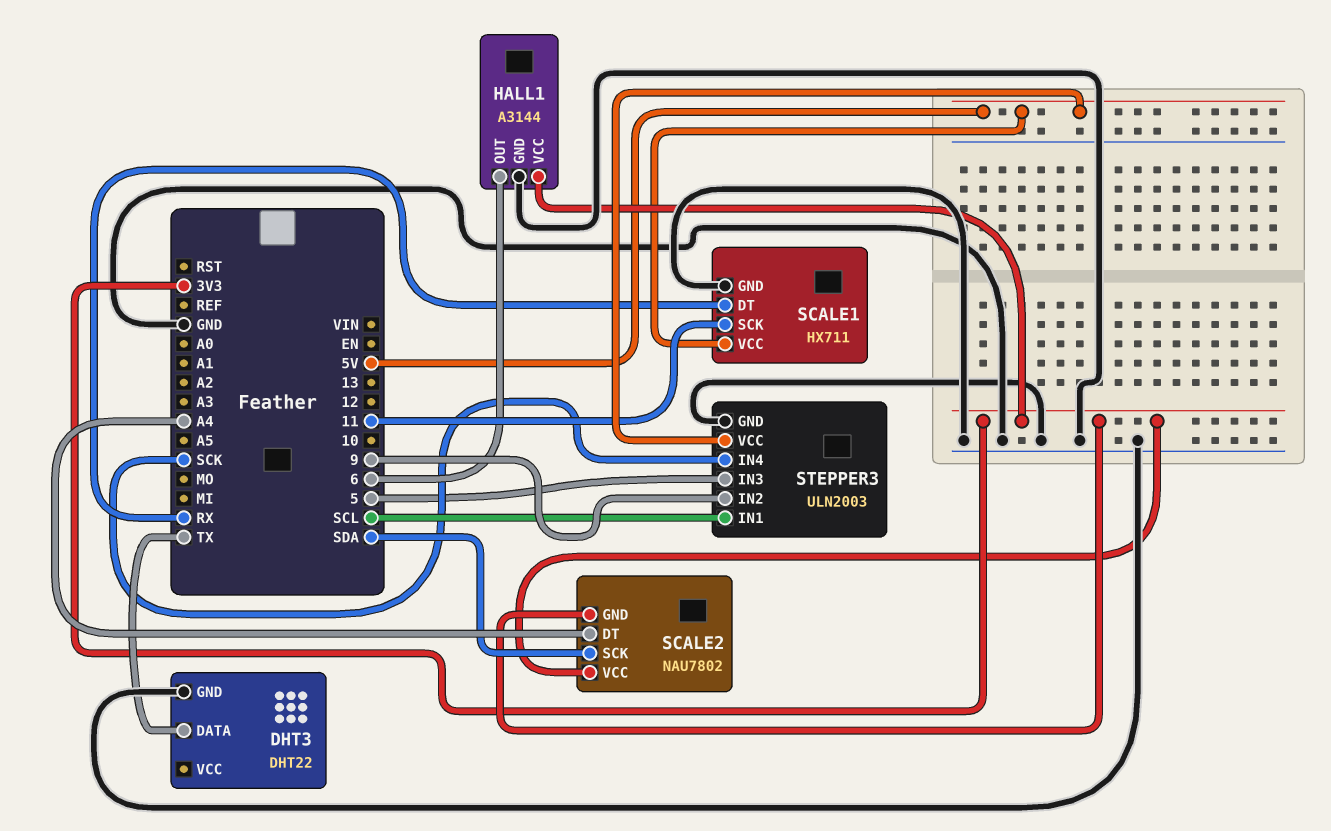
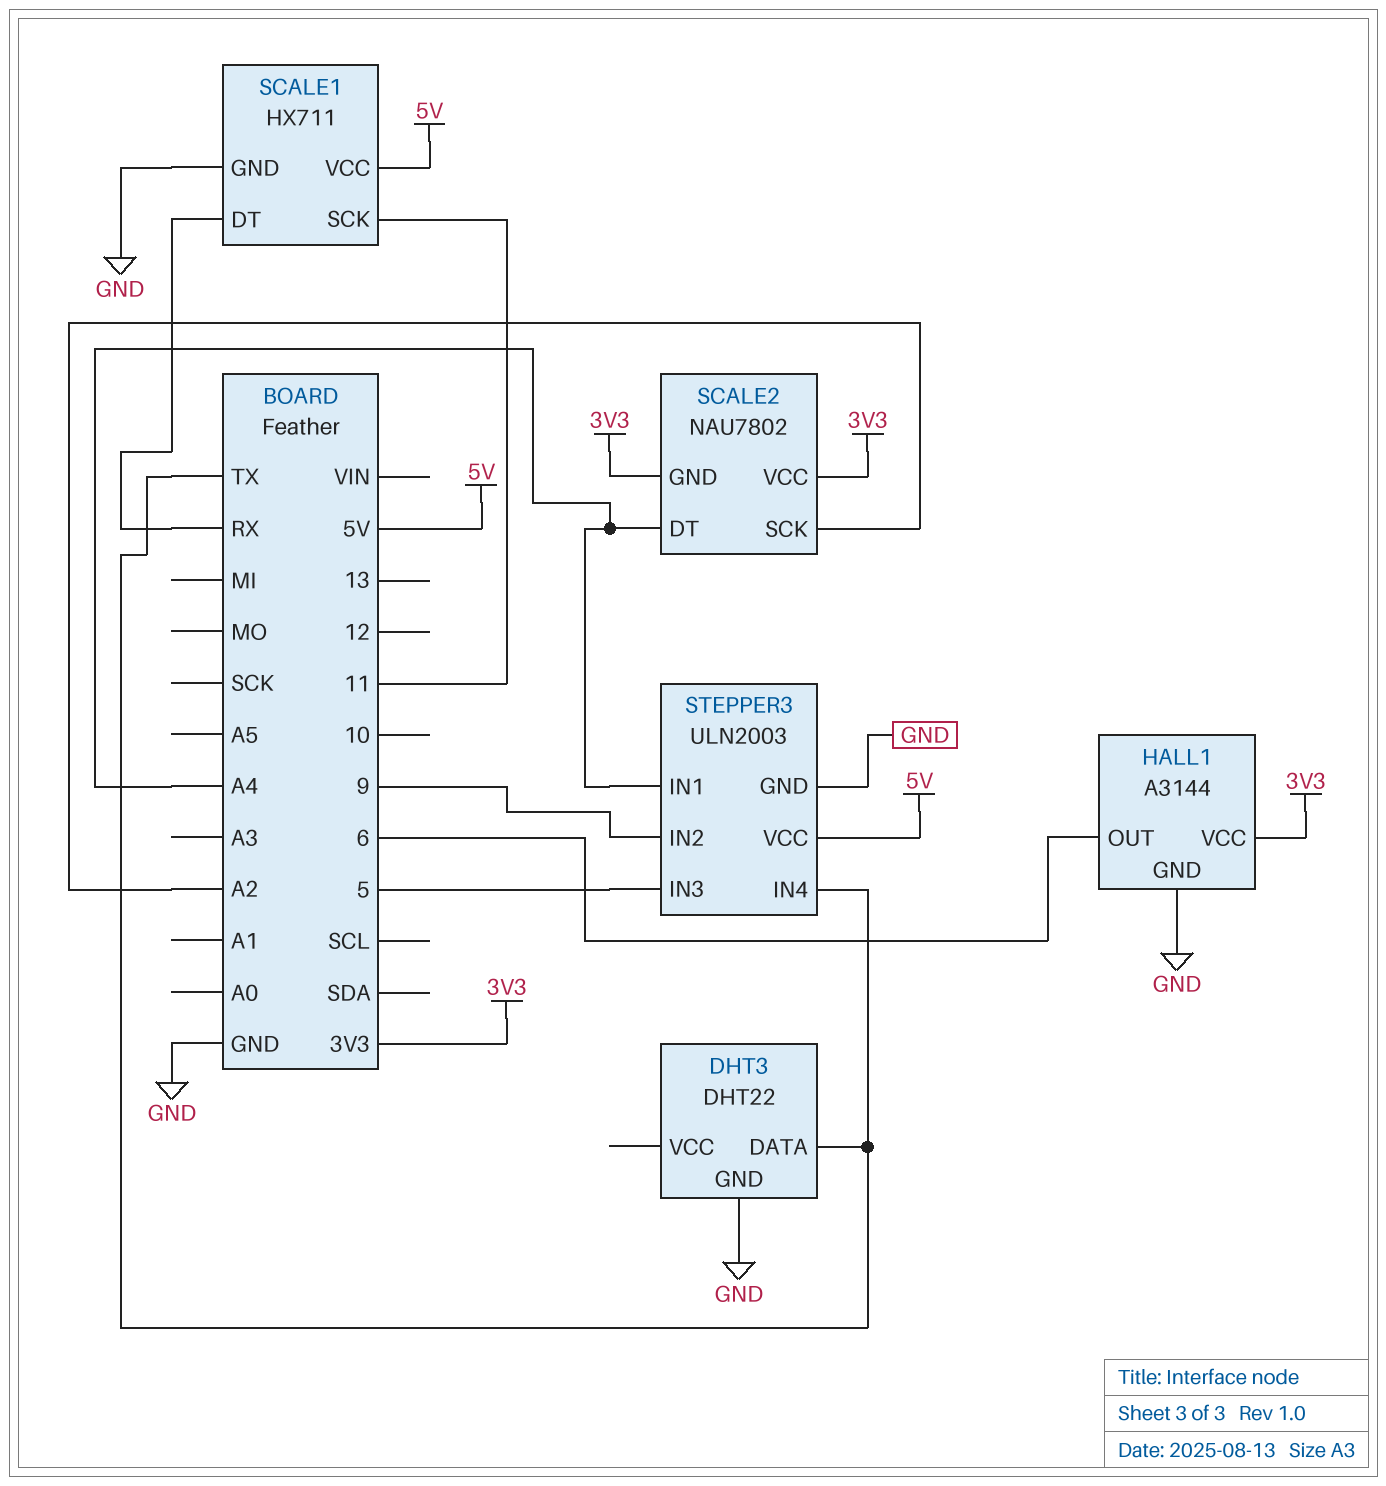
SCALE2 pin SCK: SDA -> A2
STEPPER3 pin IN1: SCL -> A4
STEPPER3 pin IN4: SCK -> TX

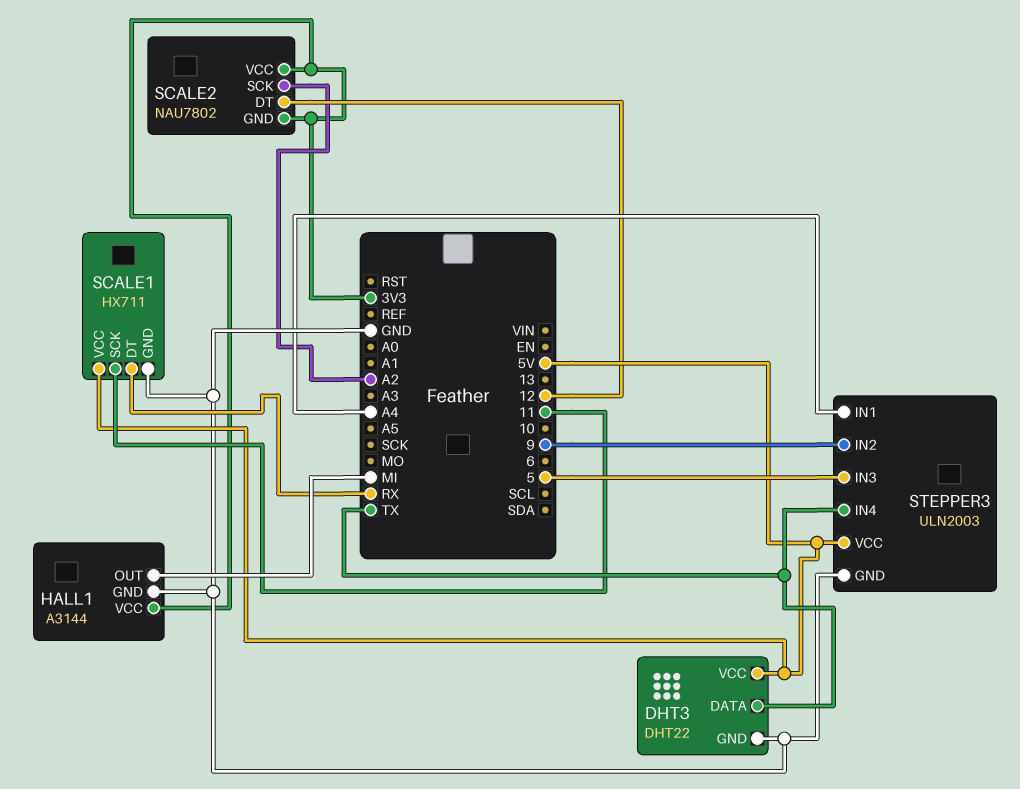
DHT3 pin VCC: none -> 5V
HALL1 pin OUT: 6 -> MI
SCALE2 pin DT: A4 -> 12

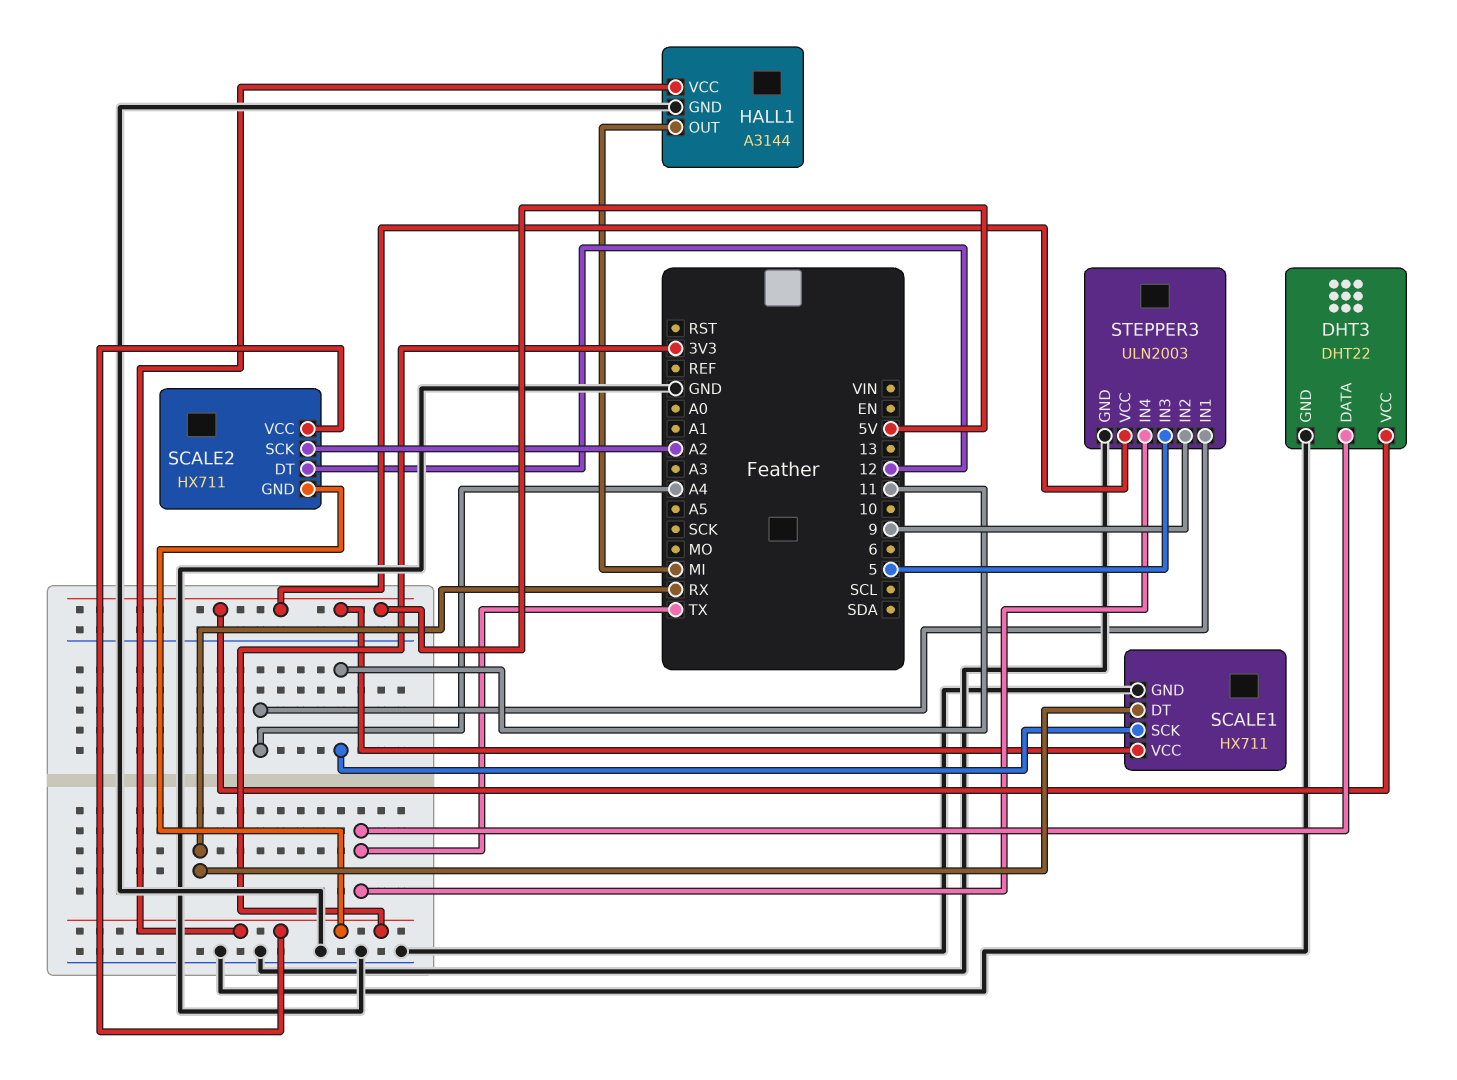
SCALE2: NAU7802 -> HX711

